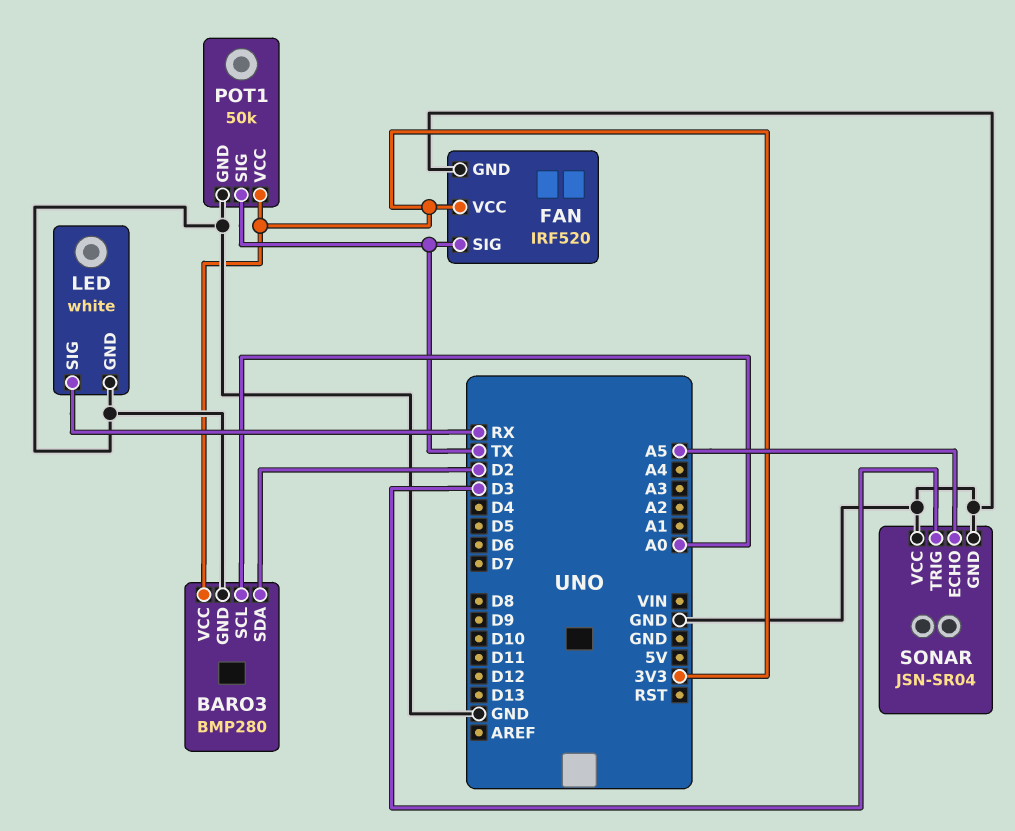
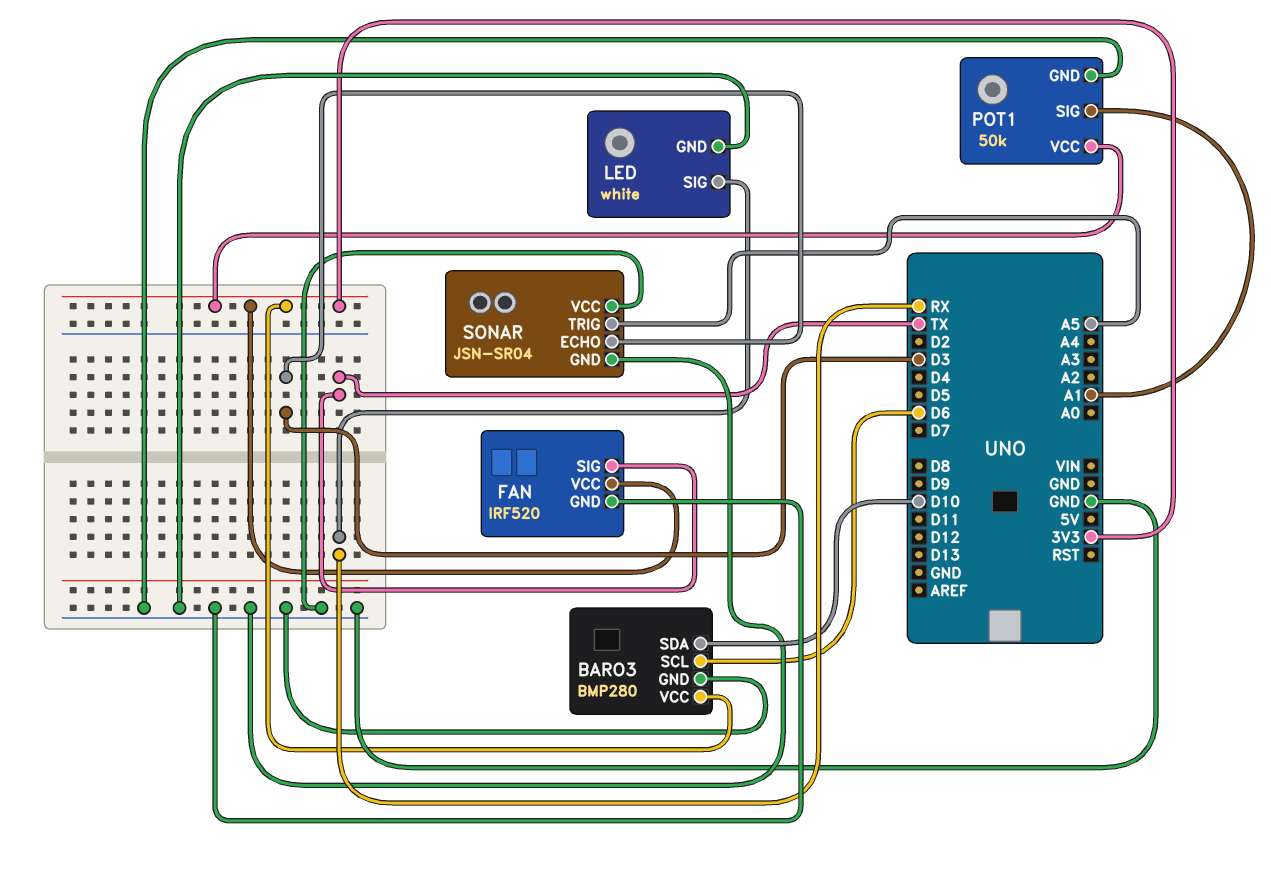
BARO3 pin SCL: A0 -> D6
BARO3 pin SDA: D2 -> D10
POT1 pin SIG: TX -> A1
SONAR pin ECHO: A5 -> D3
SONAR pin TRIG: D3 -> A5

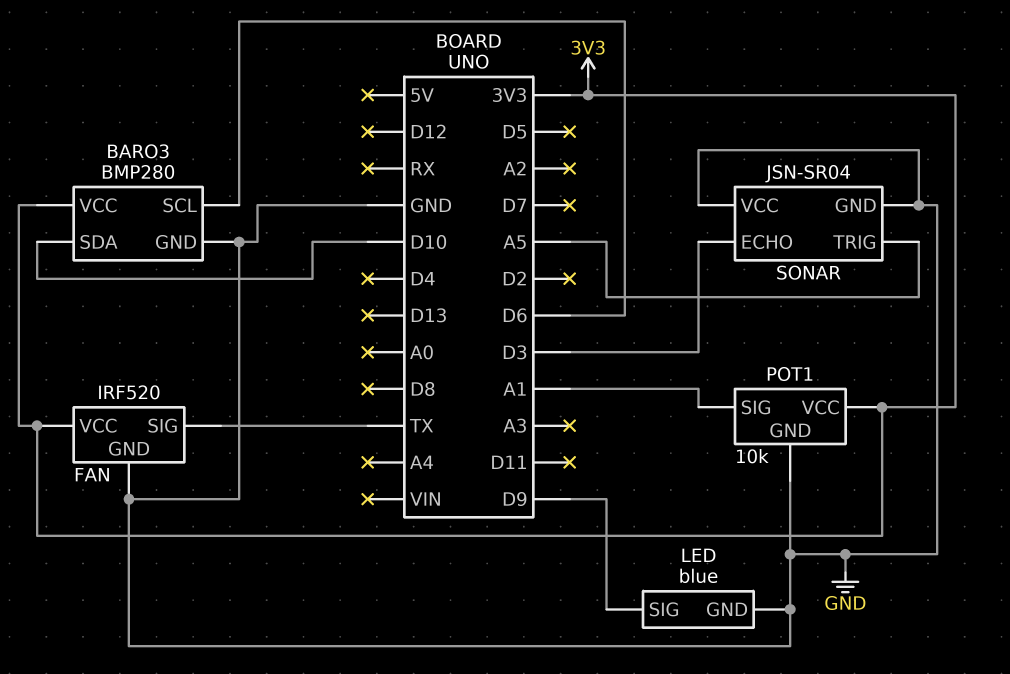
LED: white -> blue
LED pin SIG: RX -> D9
POT1: 50k -> 10k

